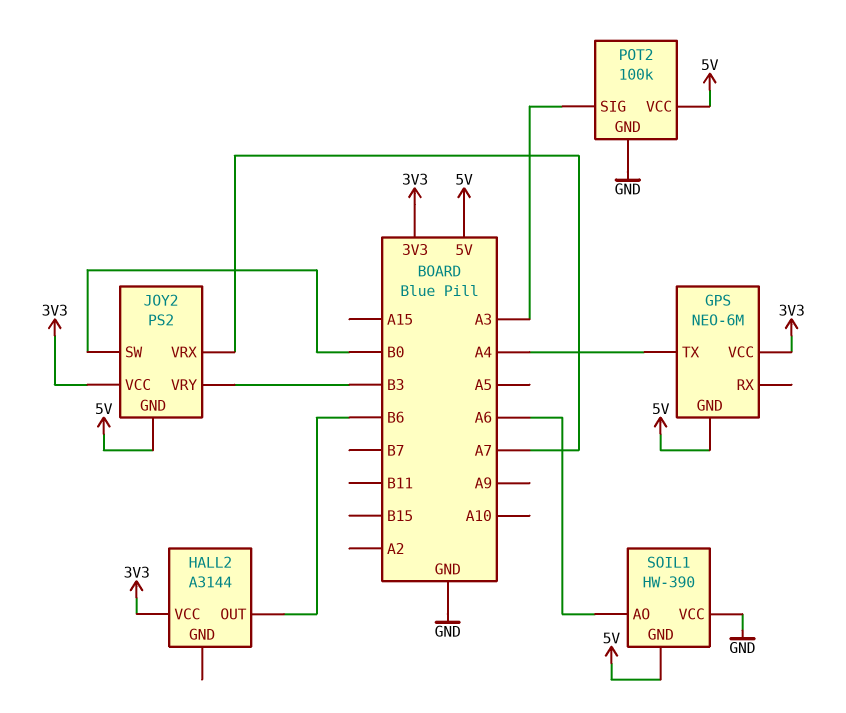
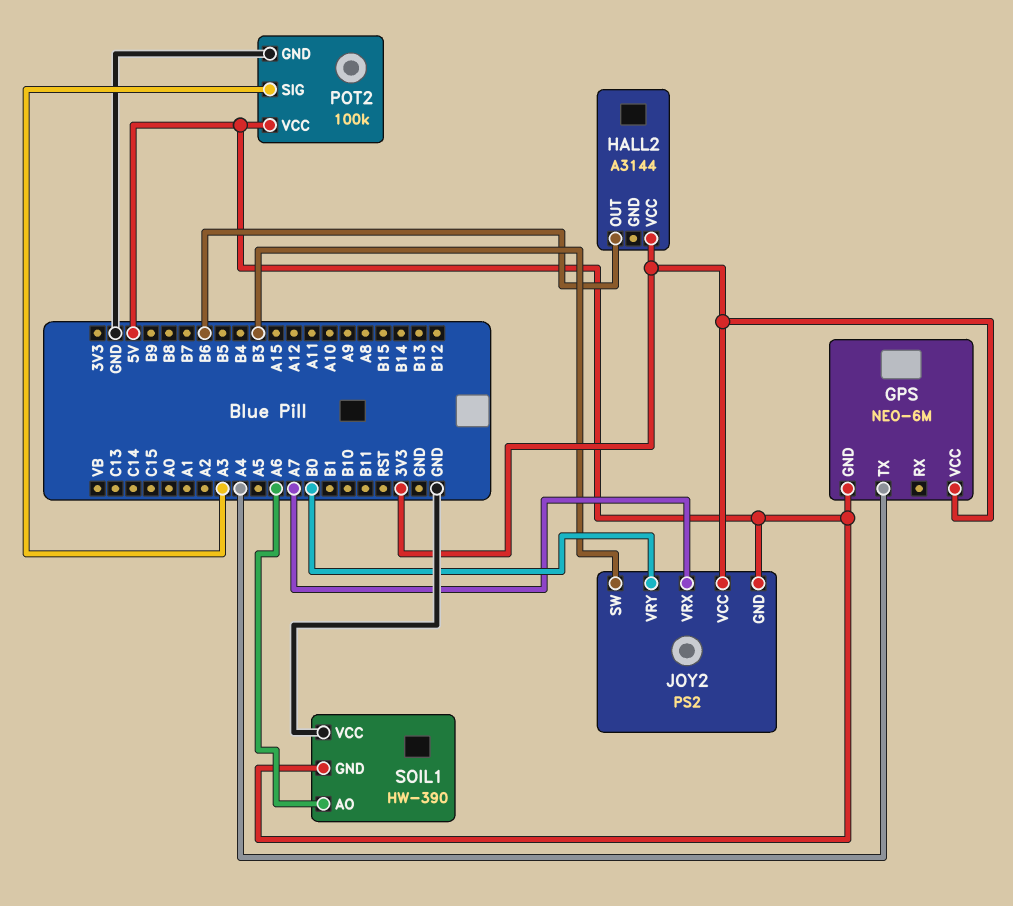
JOY2 pin SW: B0 -> B3
JOY2 pin VRY: B3 -> B0

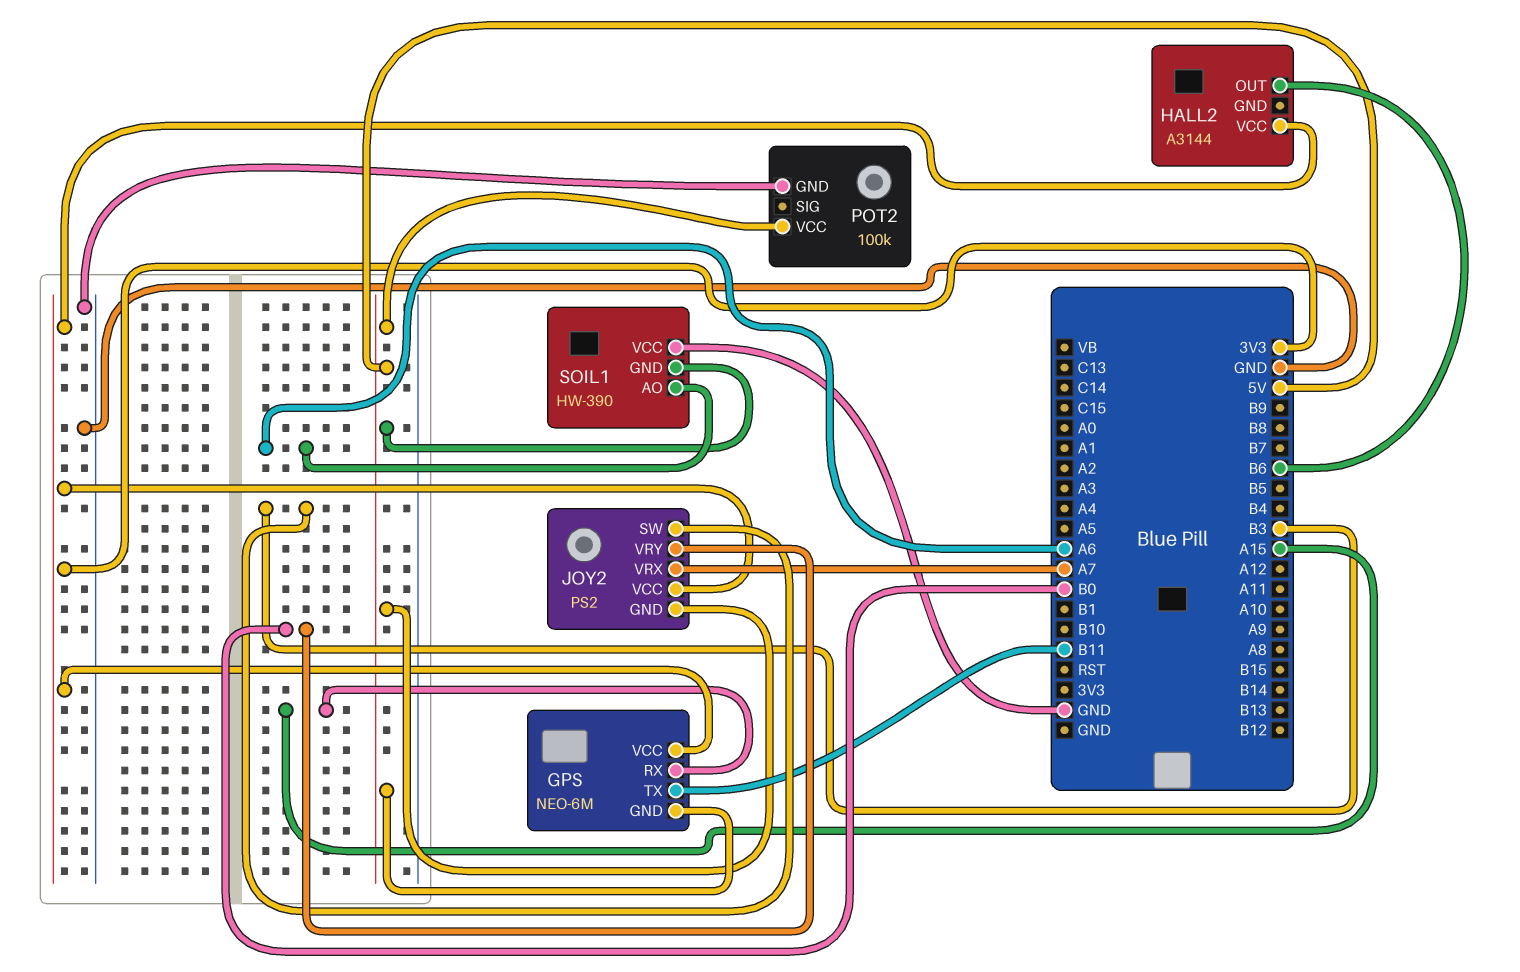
GPS pin RX: none -> A15
GPS pin TX: A4 -> B11
POT2 pin SIG: A3 -> none

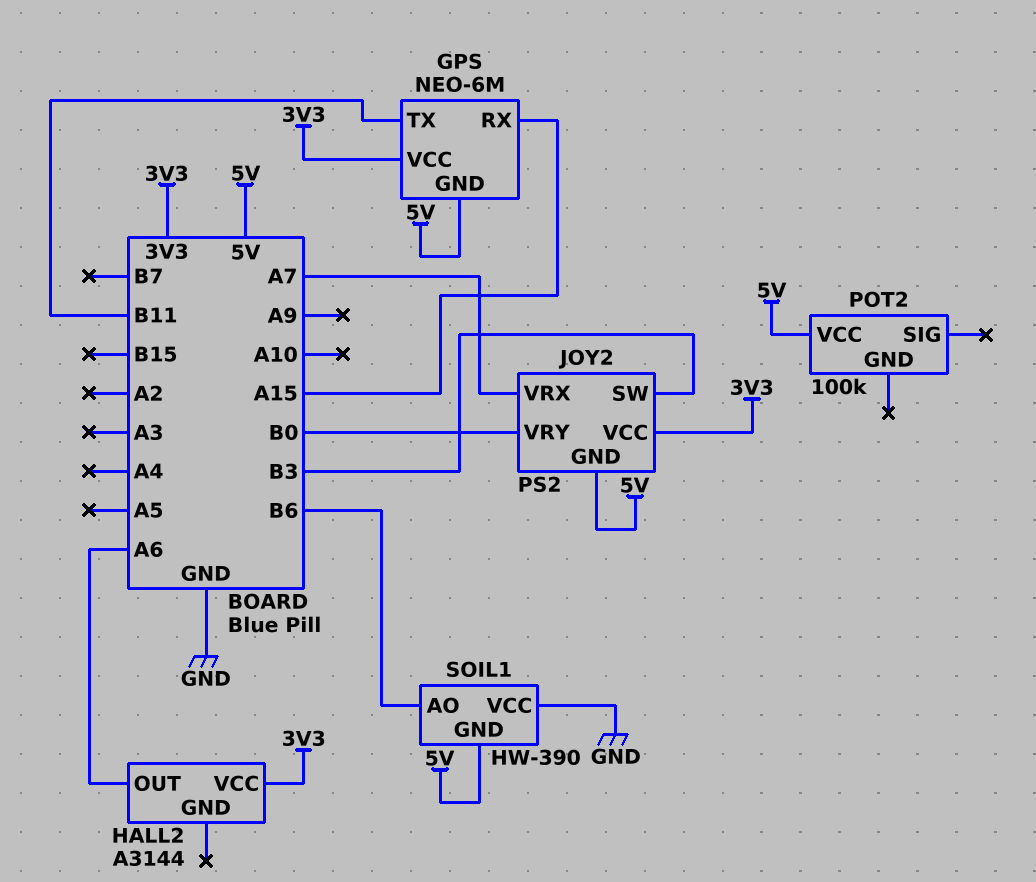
HALL2 pin OUT: B6 -> A6
POT2 pin GND: GND -> none
SOIL1 pin AO: A6 -> B6

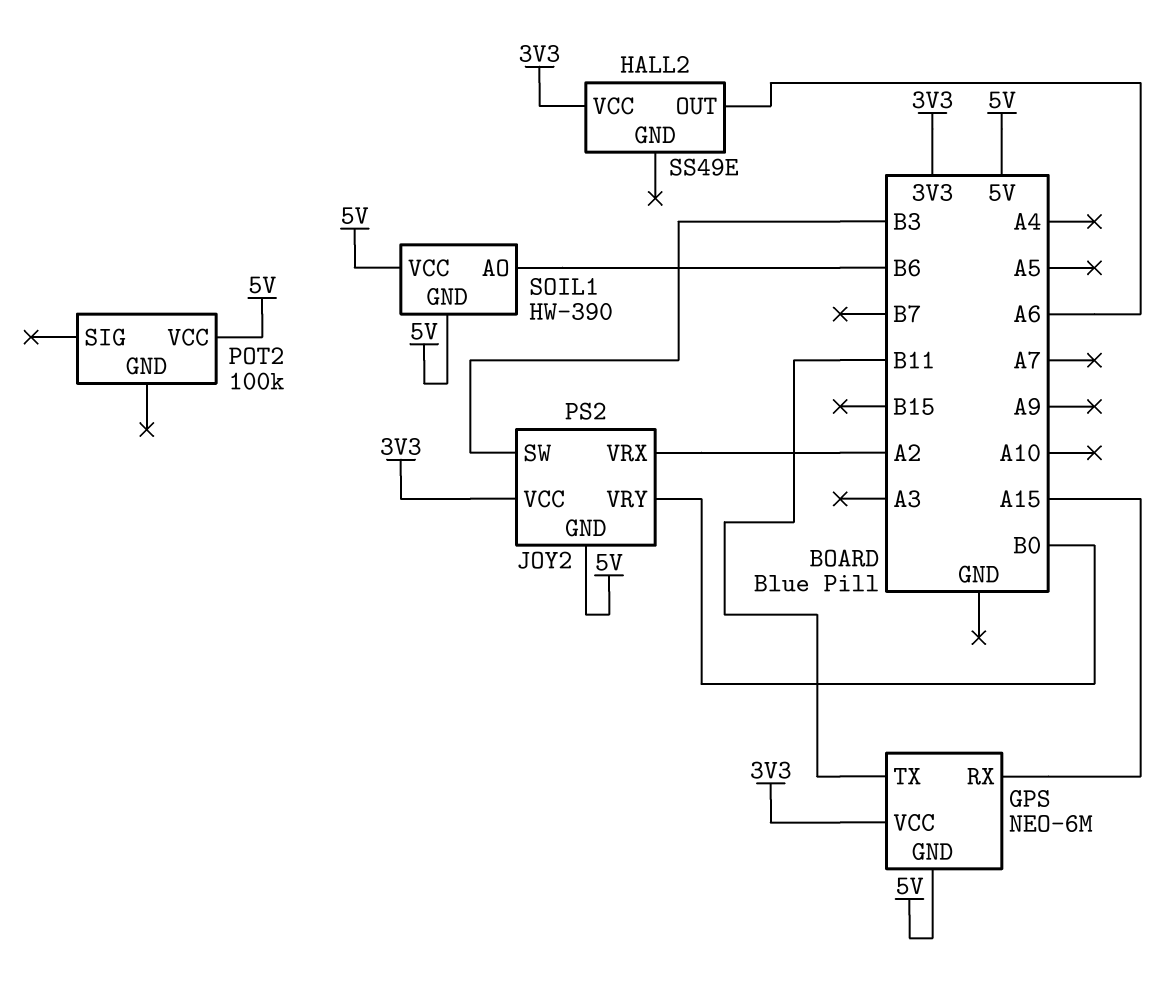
HALL2: A3144 -> SS49E
JOY2 pin VRX: A7 -> A2
SOIL1 pin VCC: GND -> 5V

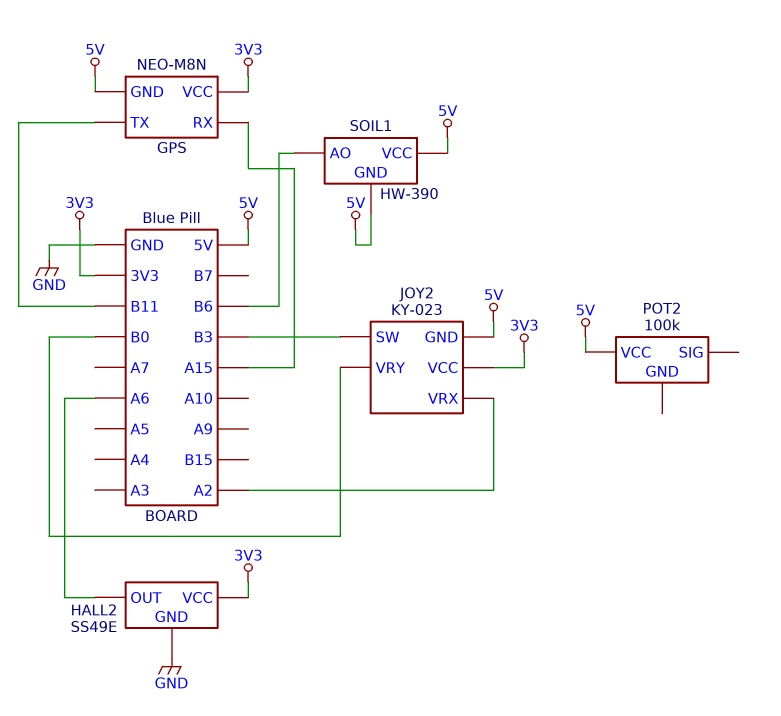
GPS: NEO-6M -> NEO-M8N
HALL2 pin GND: none -> GND
JOY2: PS2 -> KY-023

